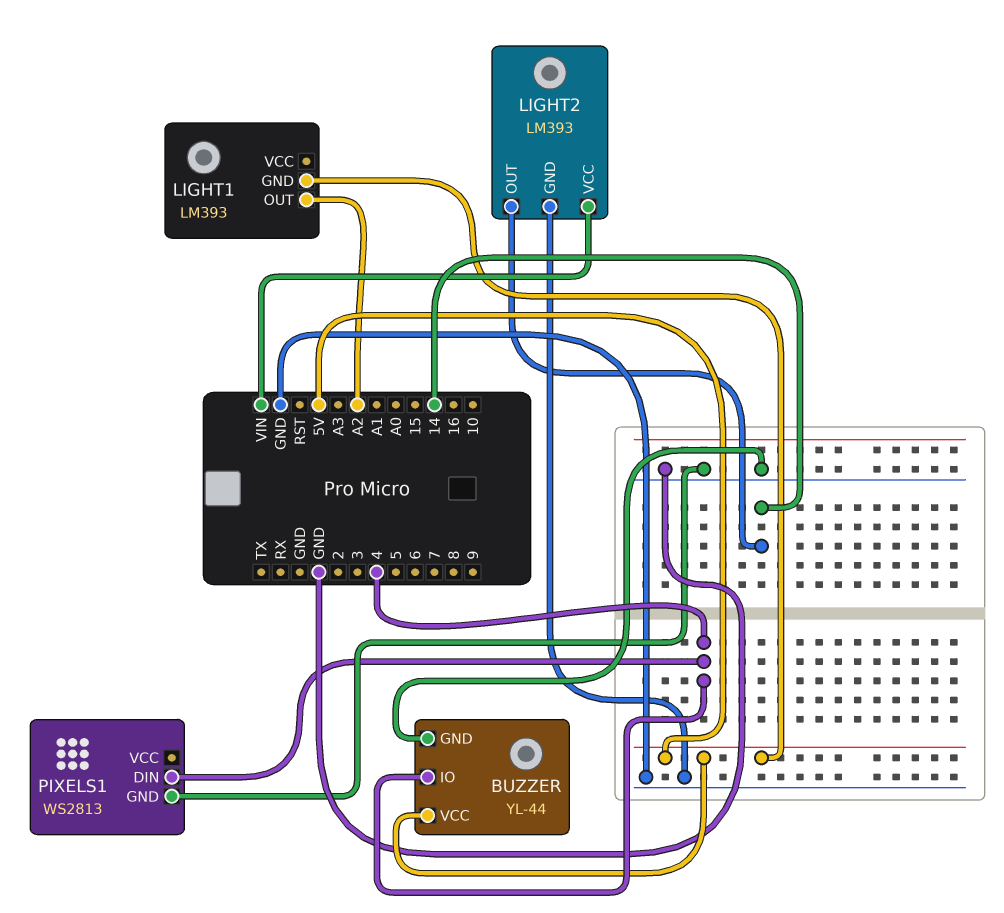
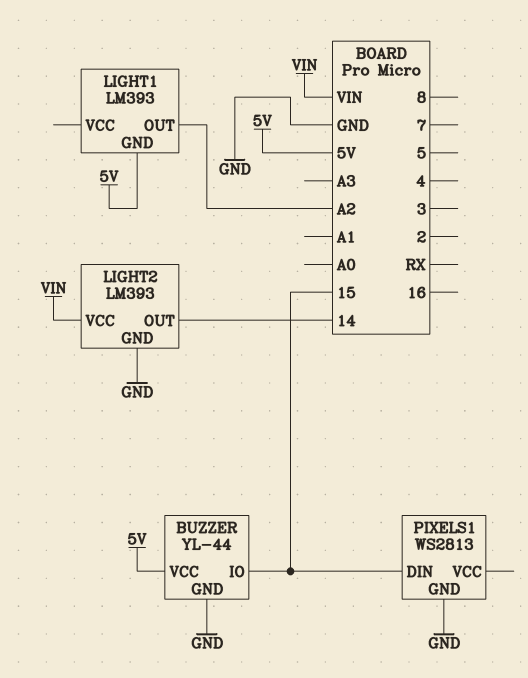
BUZZER pin IO: 4 -> 15
PIXELS1 pin DIN: 4 -> 15

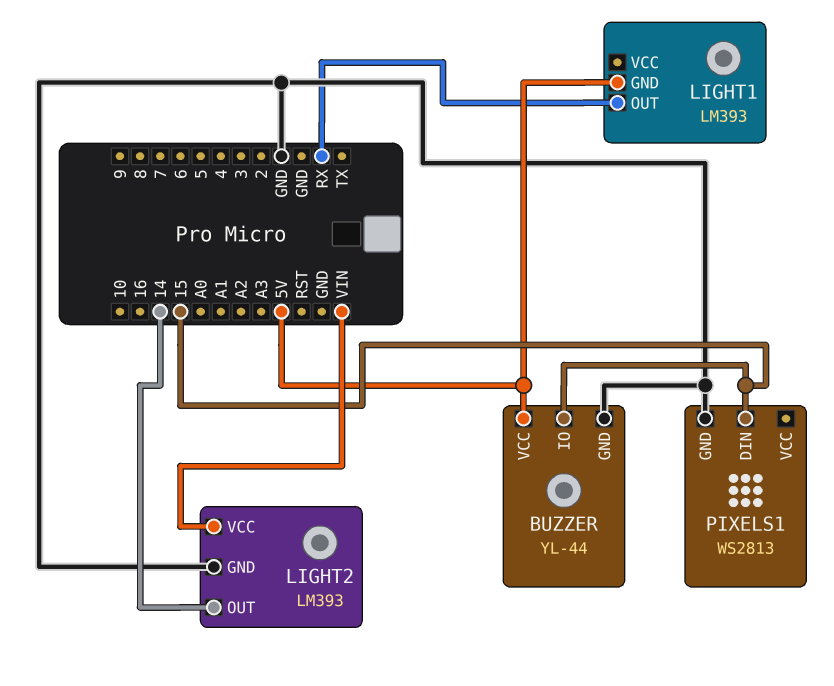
LIGHT1 pin OUT: A2 -> RX

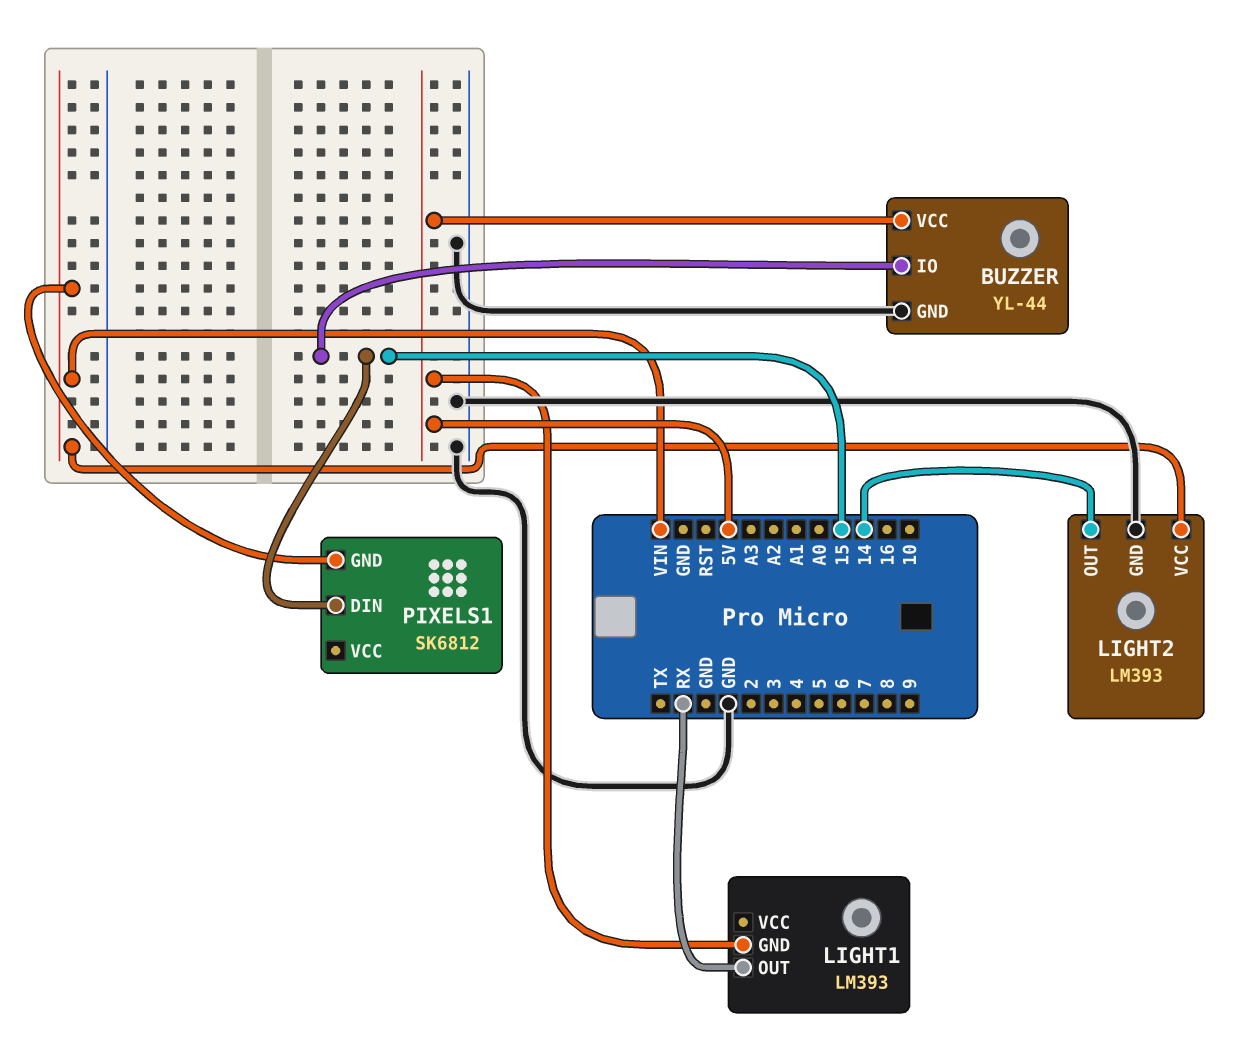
PIXELS1: WS2813 -> SK6812
PIXELS1 pin GND: GND -> VIN

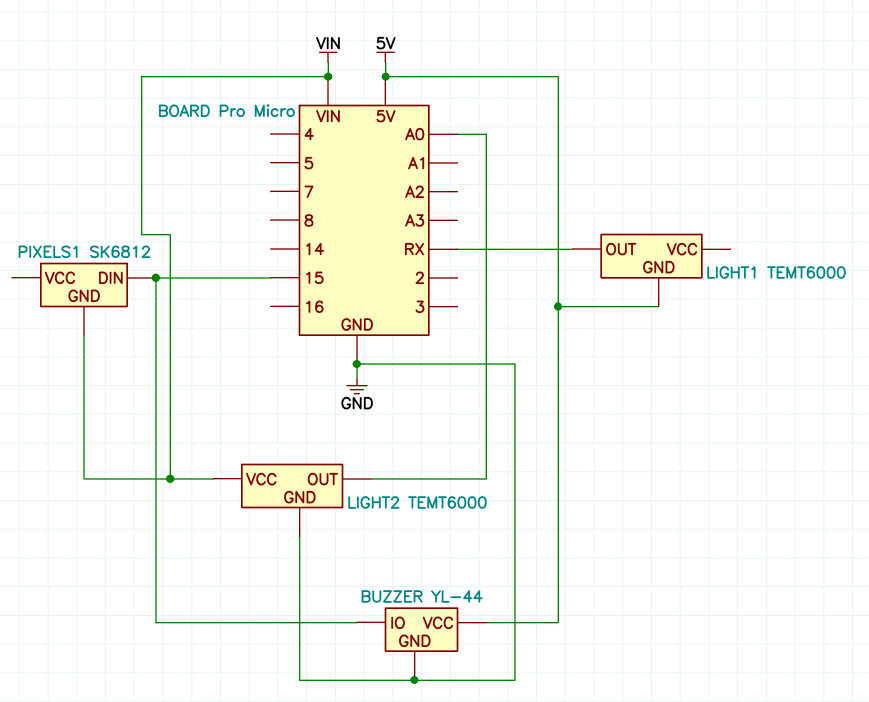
LIGHT1: LM393 -> TEMT6000
LIGHT2: LM393 -> TEMT6000
LIGHT2 pin OUT: 14 -> A0

